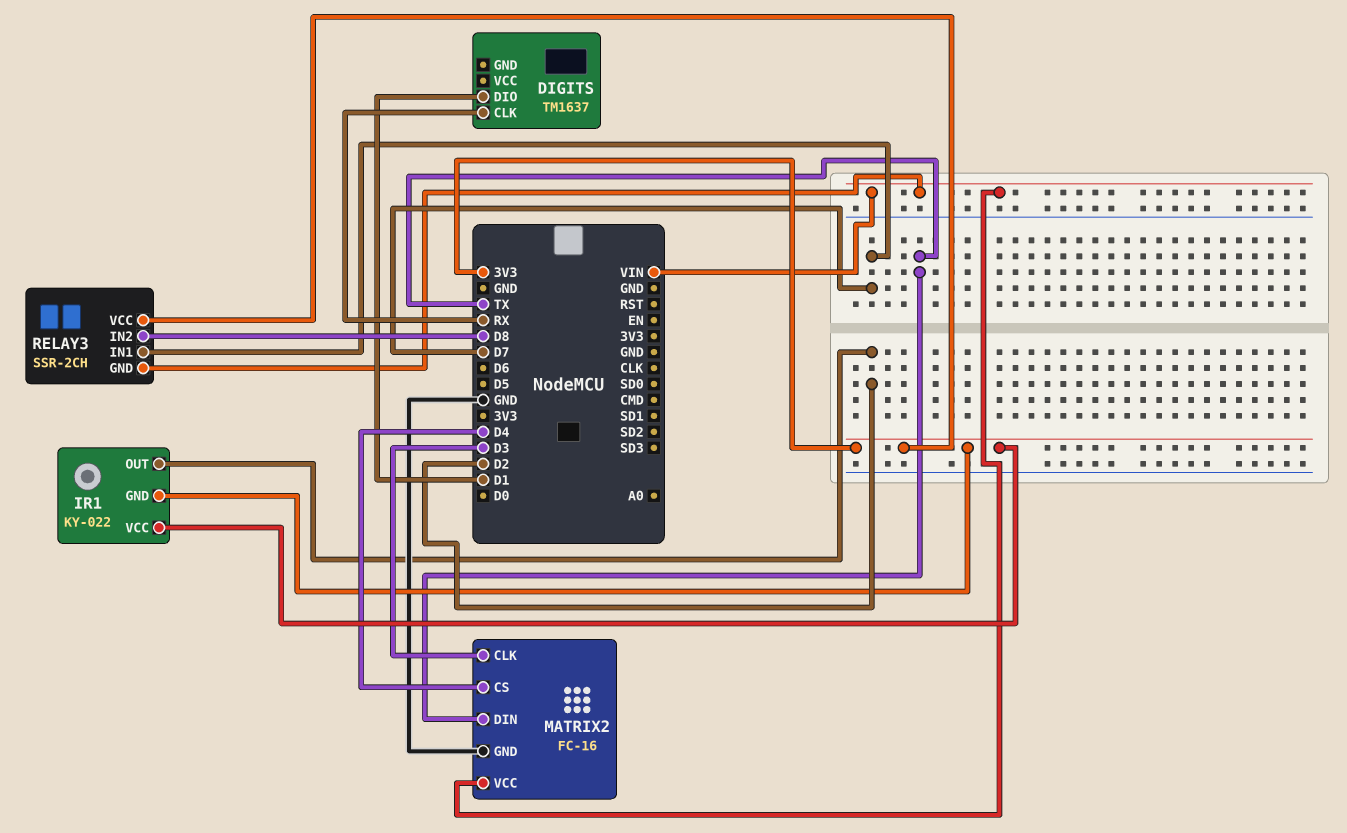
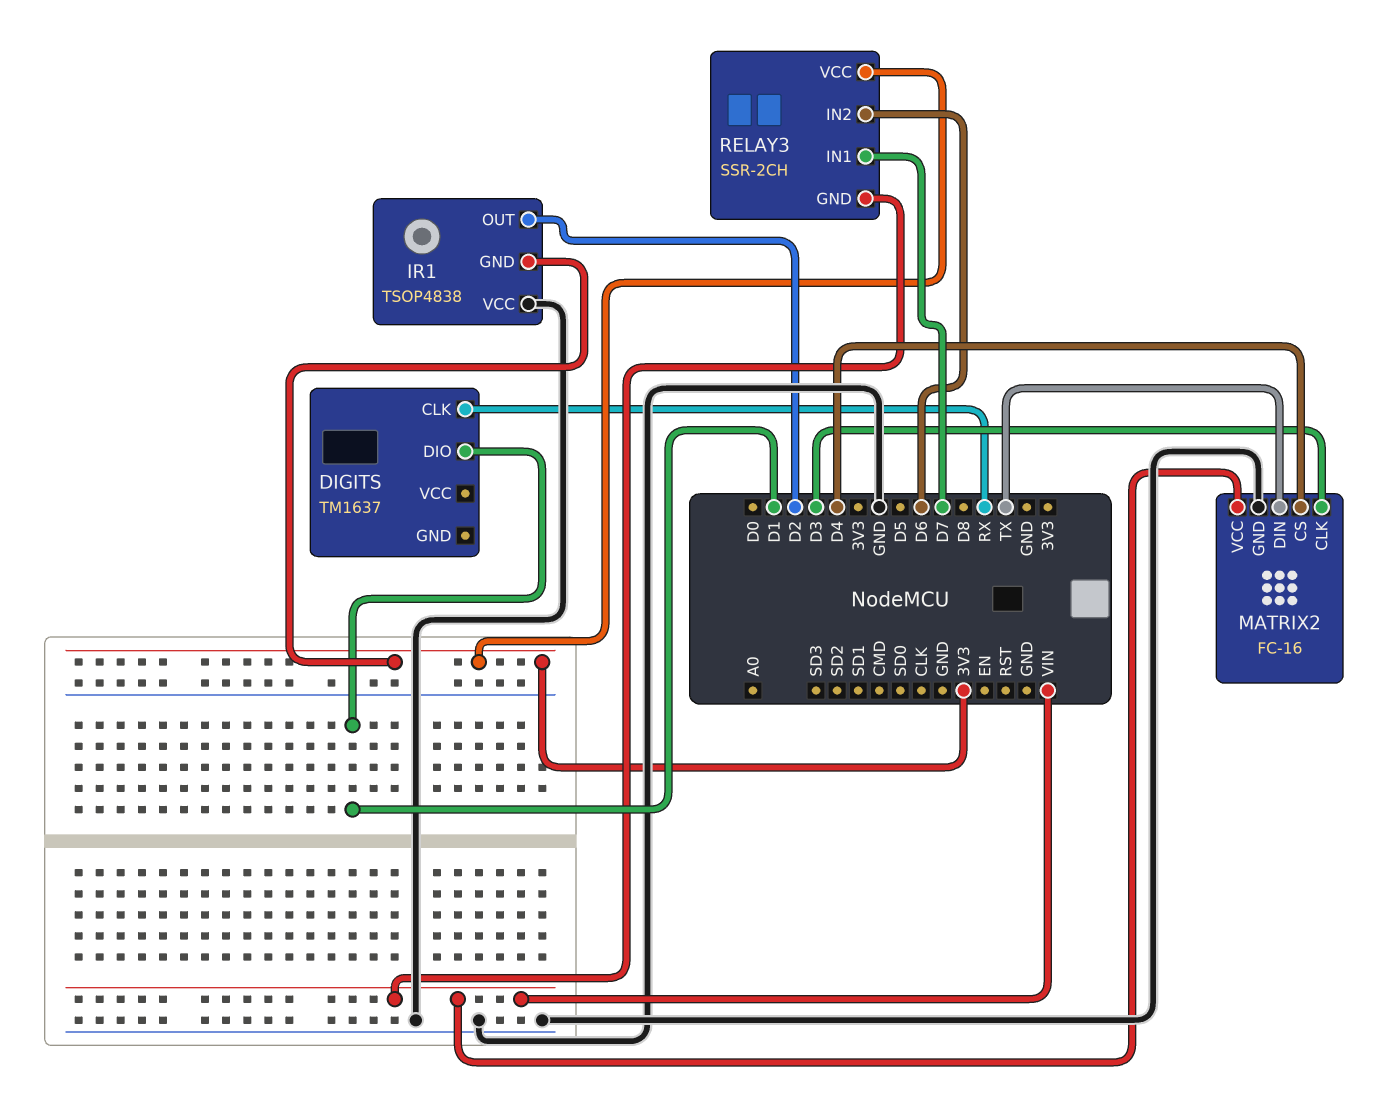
IR1: KY-022 -> TSOP4838
IR1 pin VCC: 3V3 -> GND
RELAY3 pin IN2: D8 -> D6

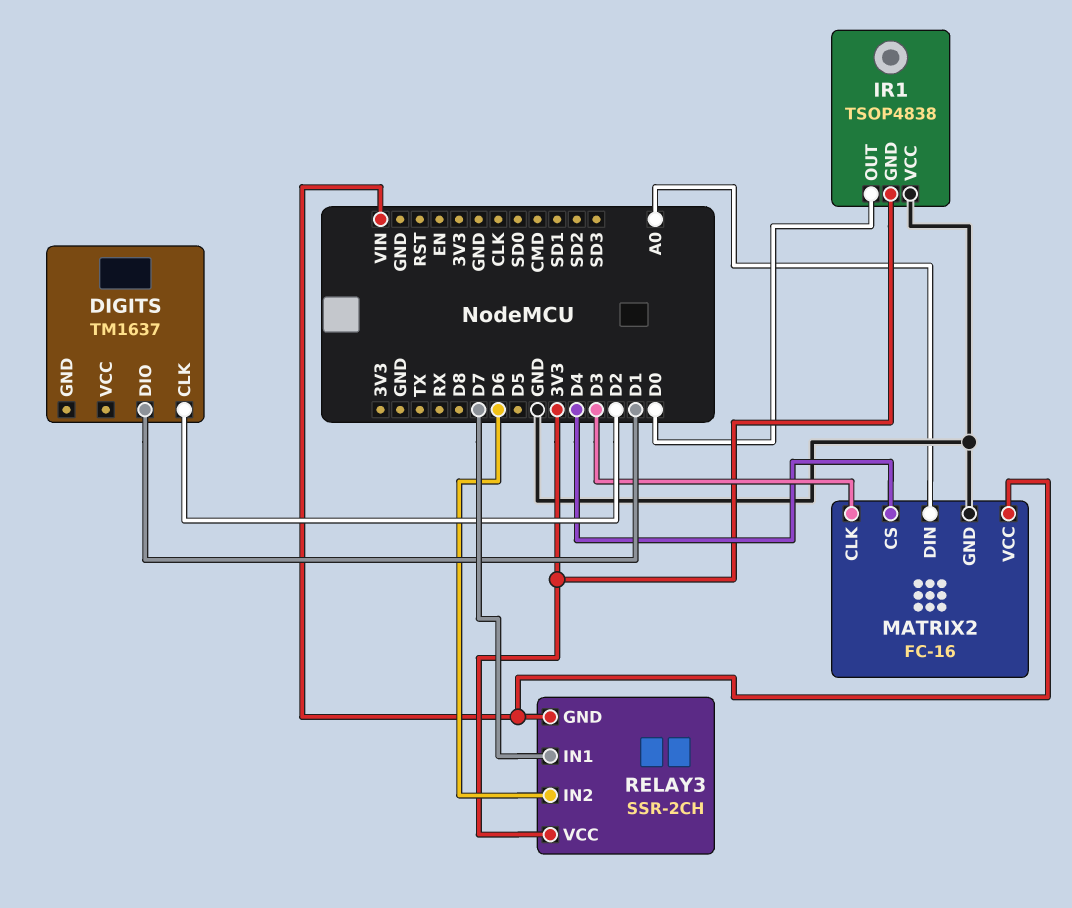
DIGITS pin CLK: RX -> D2
IR1 pin OUT: D2 -> D0
MATRIX2 pin DIN: TX -> A0

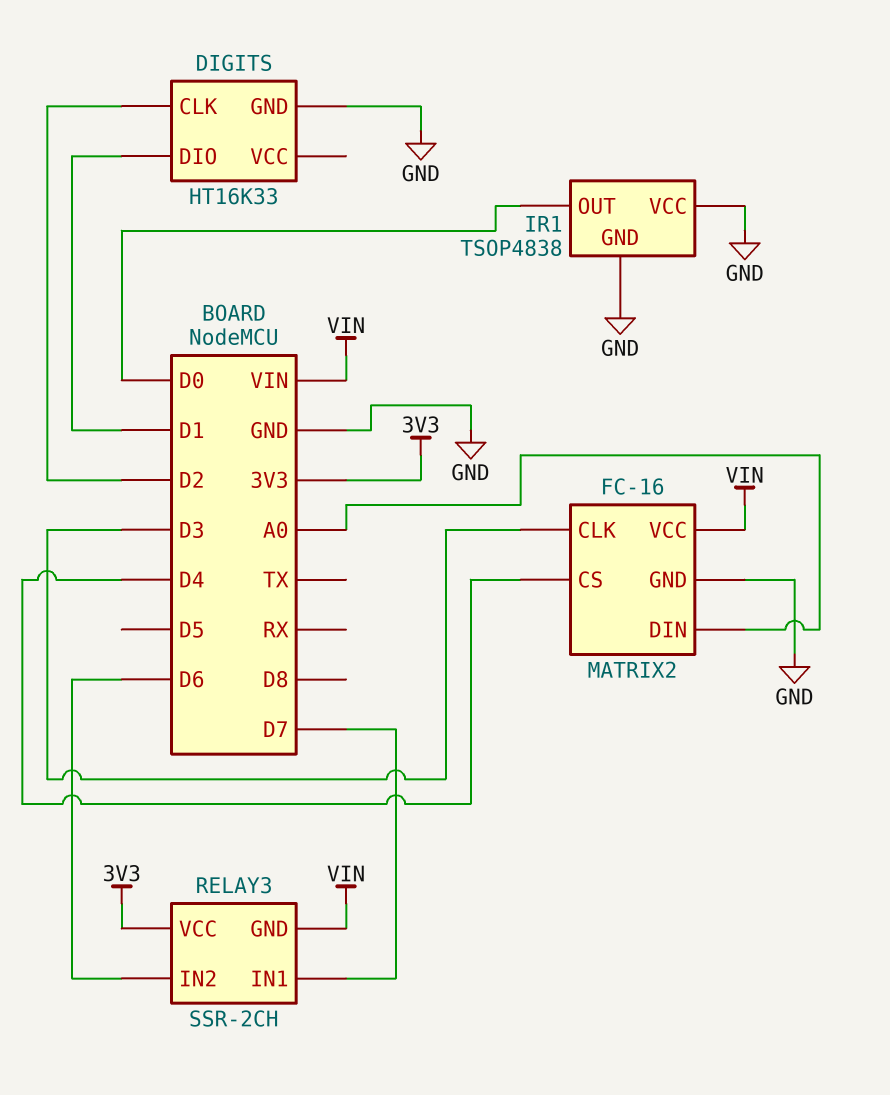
DIGITS: TM1637 -> HT16K33
DIGITS pin GND: none -> GND
IR1 pin GND: 3V3 -> GND

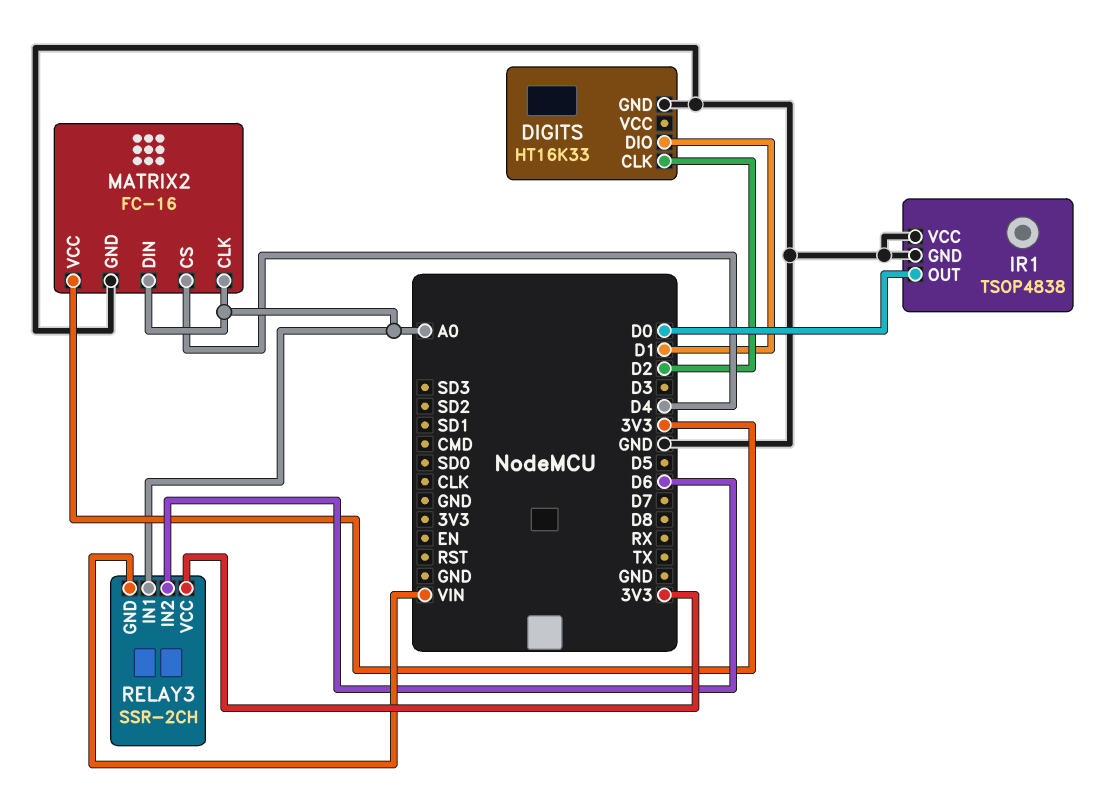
MATRIX2 pin CLK: D3 -> A0
MATRIX2 pin VCC: VIN -> 3V3
RELAY3 pin IN1: D7 -> A0

